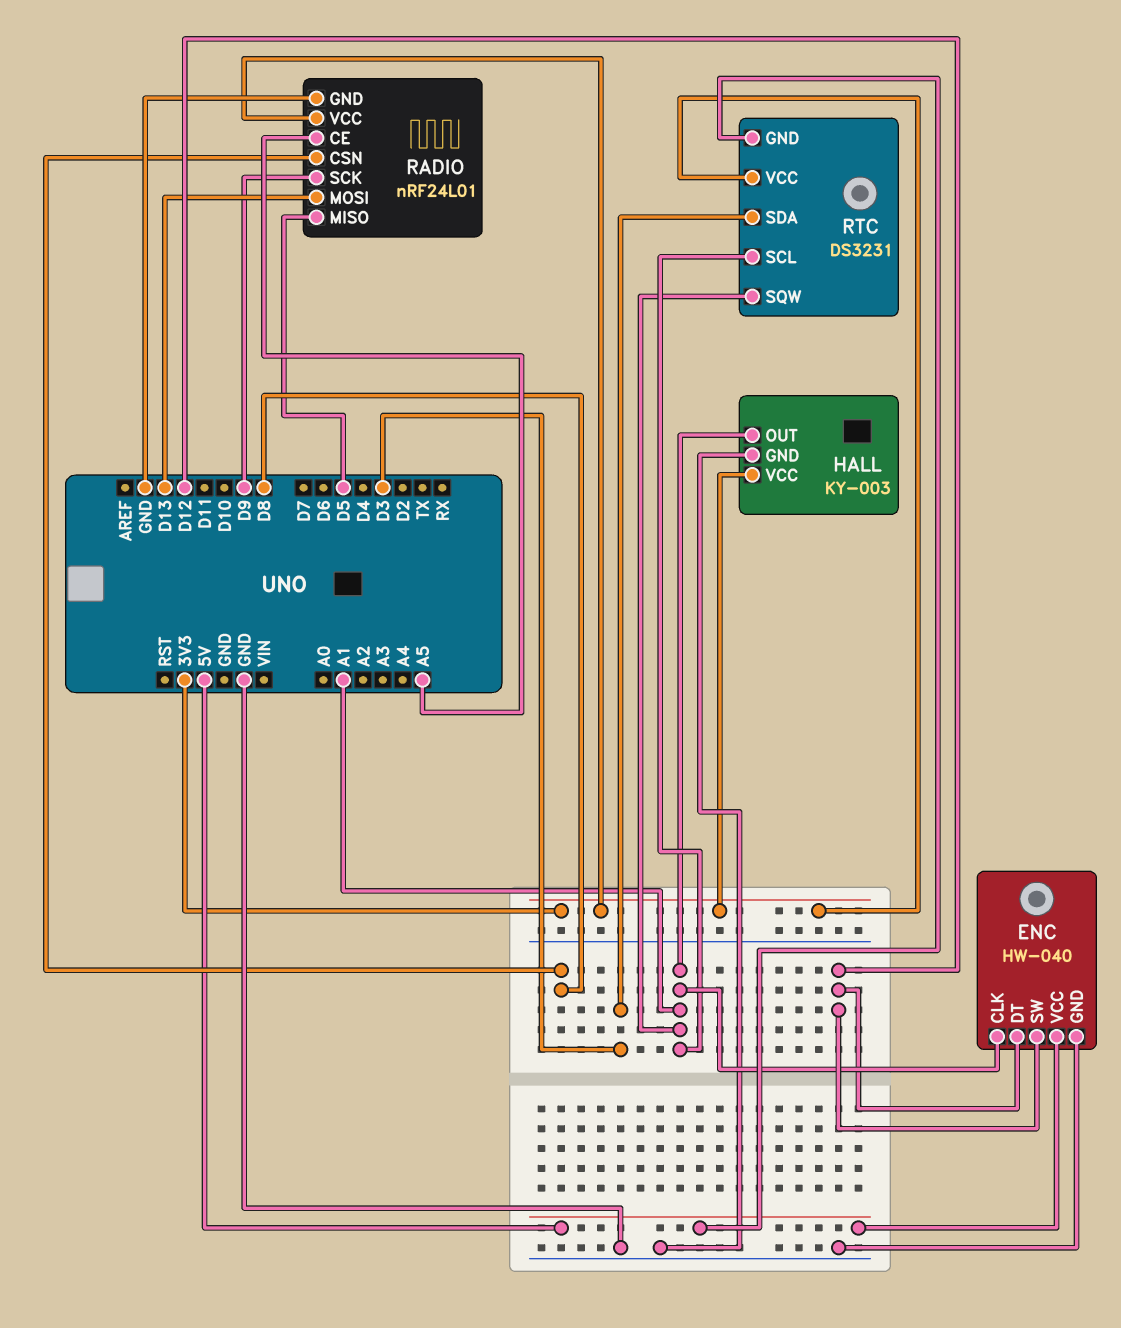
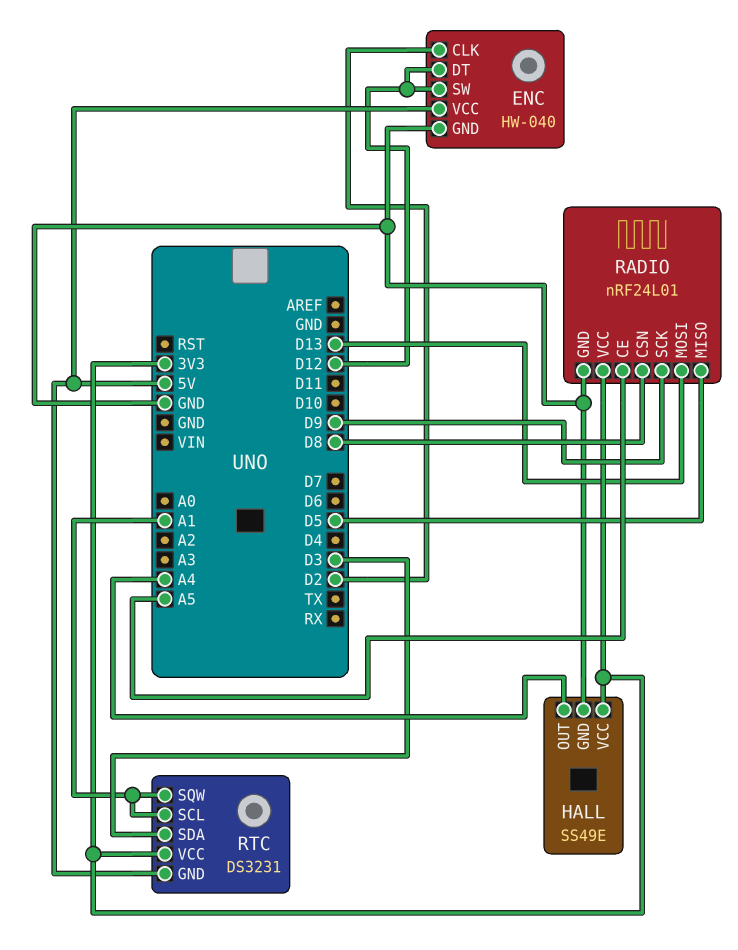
ENC pin CLK: A1 -> D2
HALL: KY-003 -> SS49E
HALL pin OUT: A1 -> A4

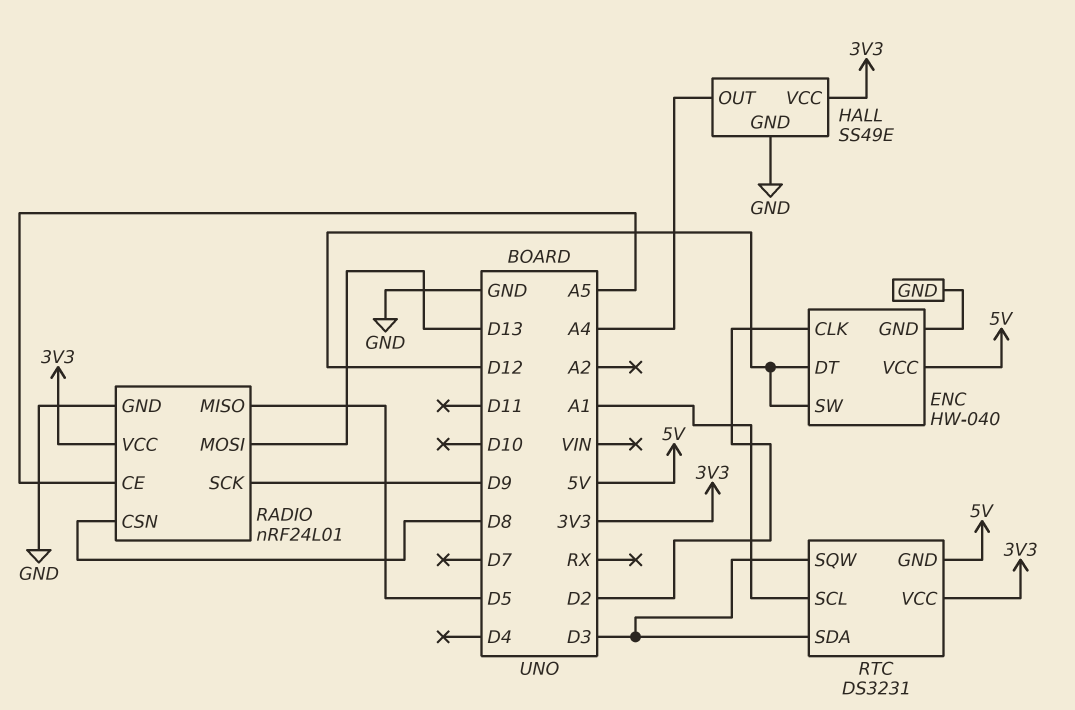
RTC pin SQW: A1 -> D3

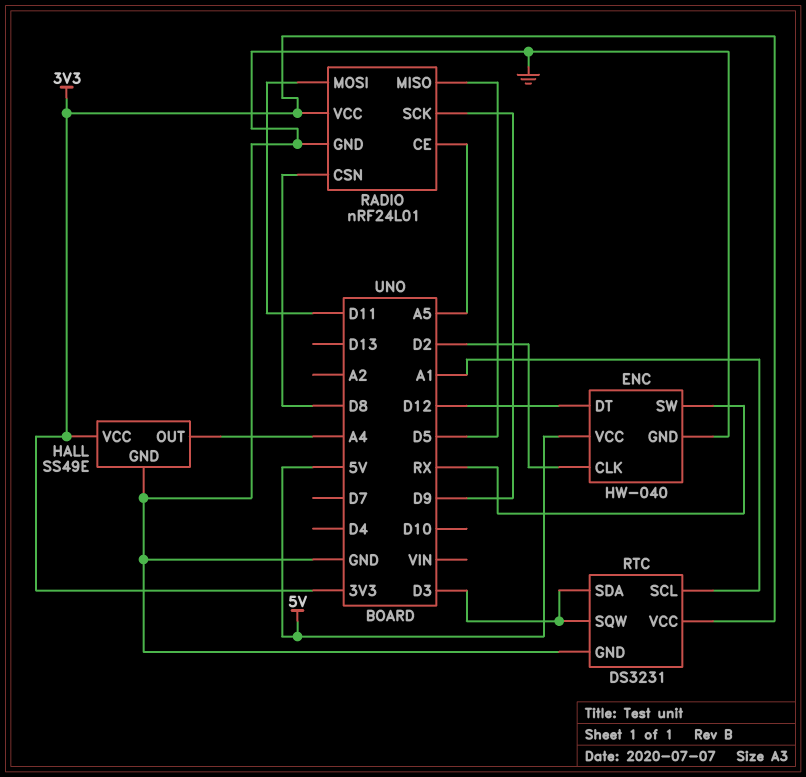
ENC pin SW: D12 -> RX
RADIO pin MOSI: D13 -> D11
RTC pin GND: 5V -> GND

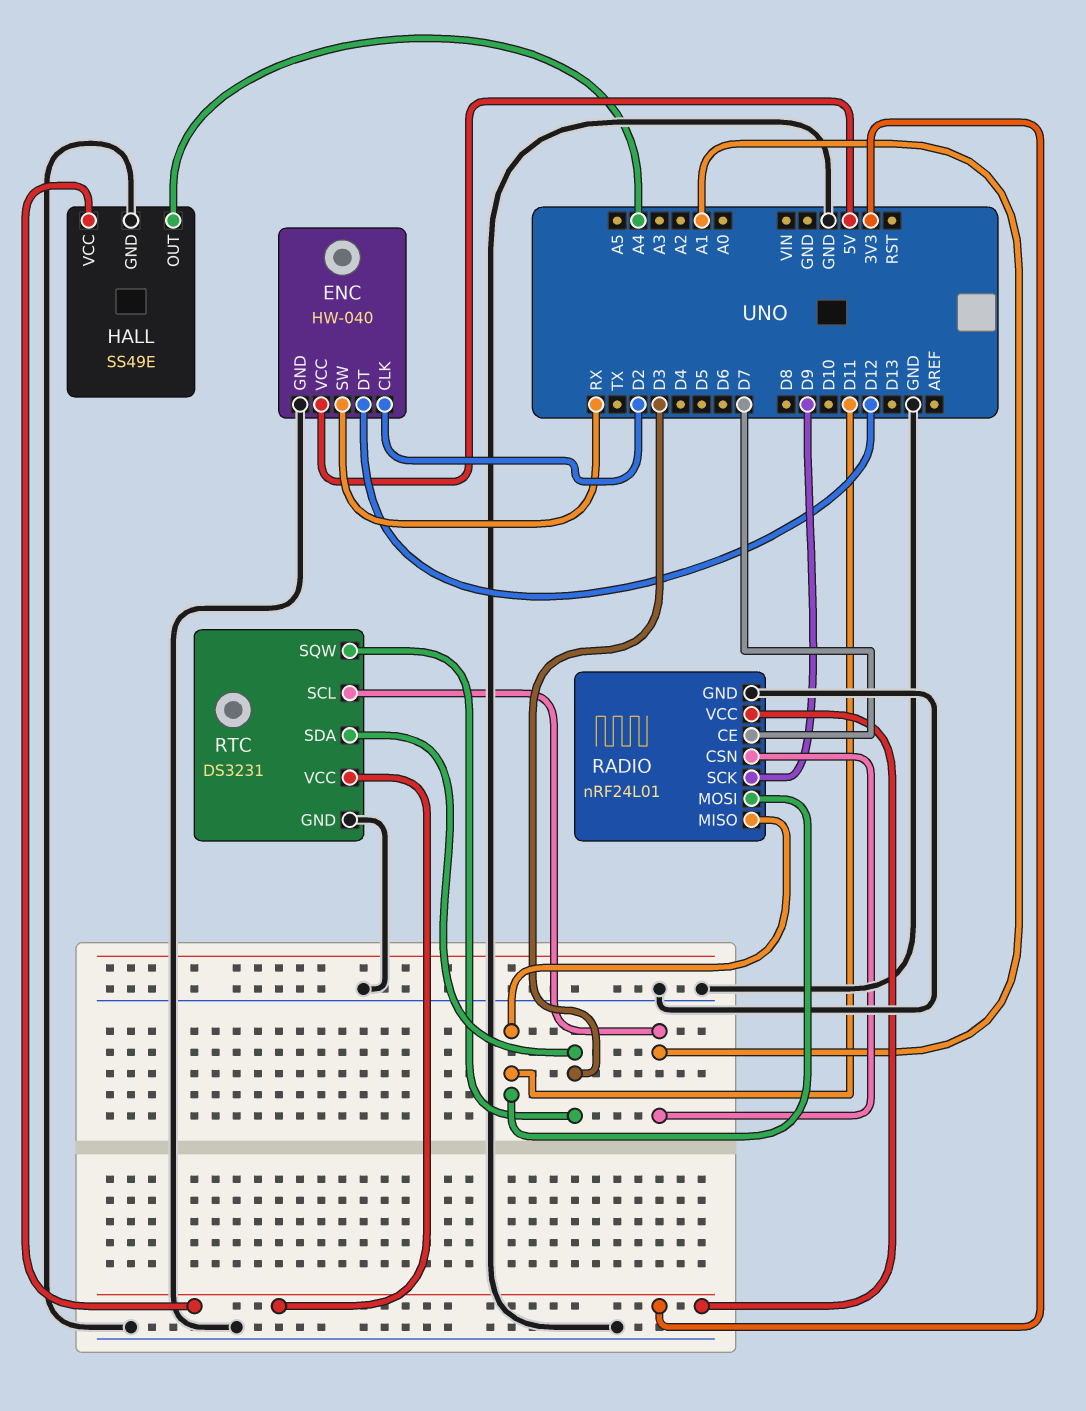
RADIO pin CE: A5 -> D7
RADIO pin CSN: D8 -> A1
RADIO pin MISO: D5 -> D11

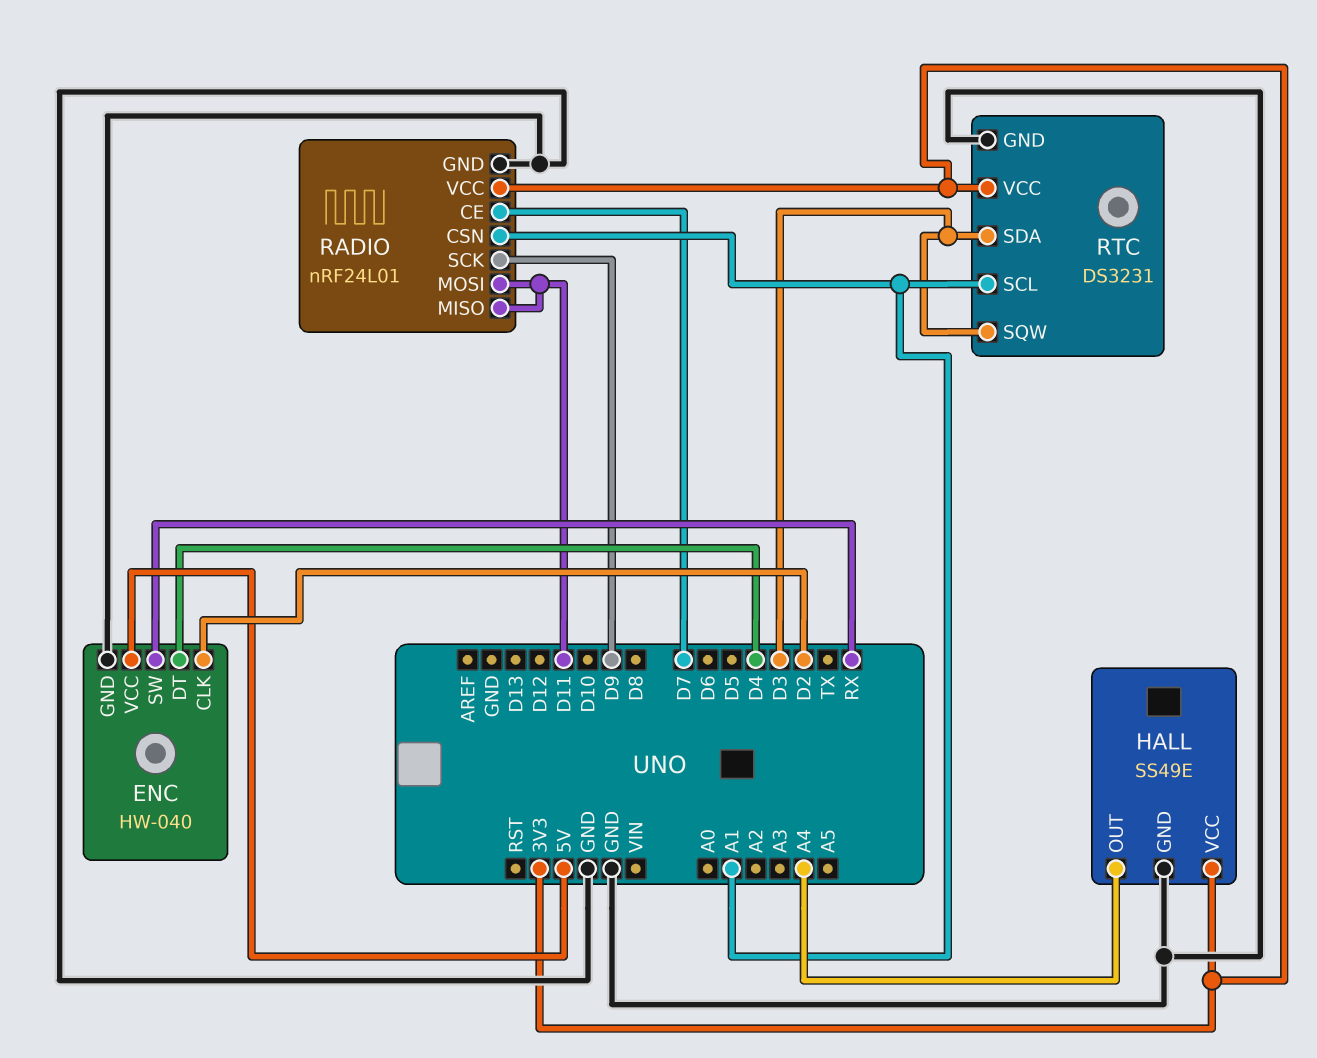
ENC pin DT: D12 -> D4

